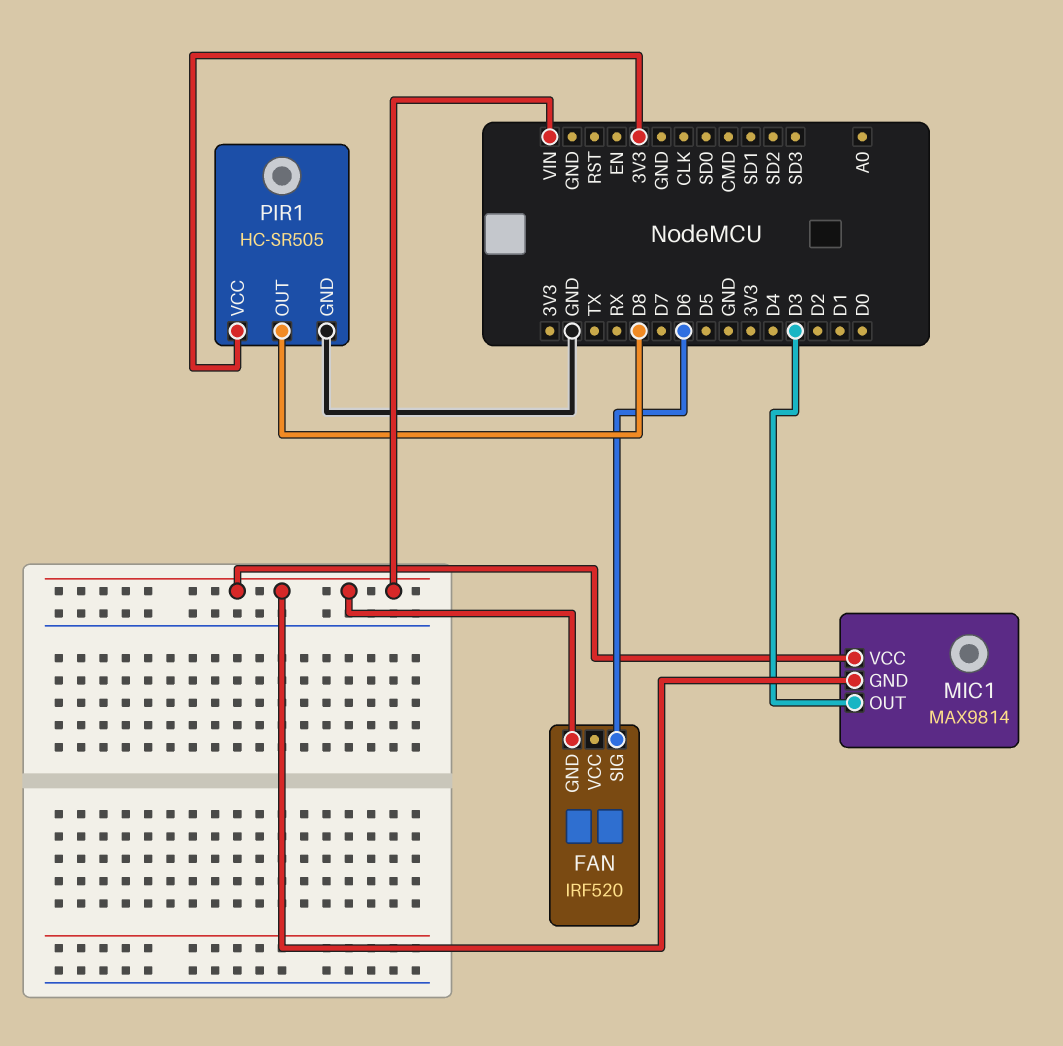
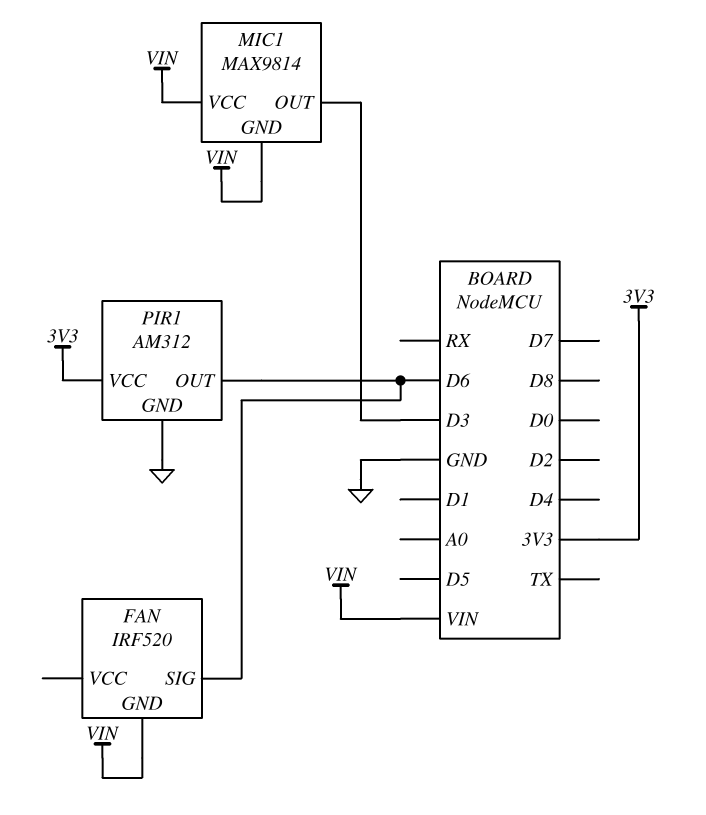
PIR1: HC-SR505 -> AM312
PIR1 pin OUT: D8 -> D6

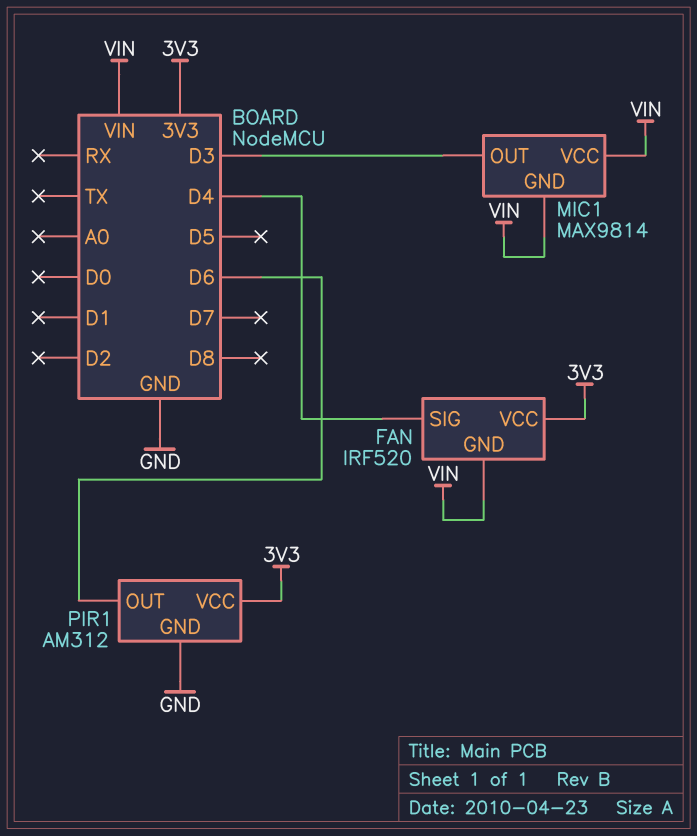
FAN pin SIG: D6 -> D4
FAN pin VCC: none -> 3V3

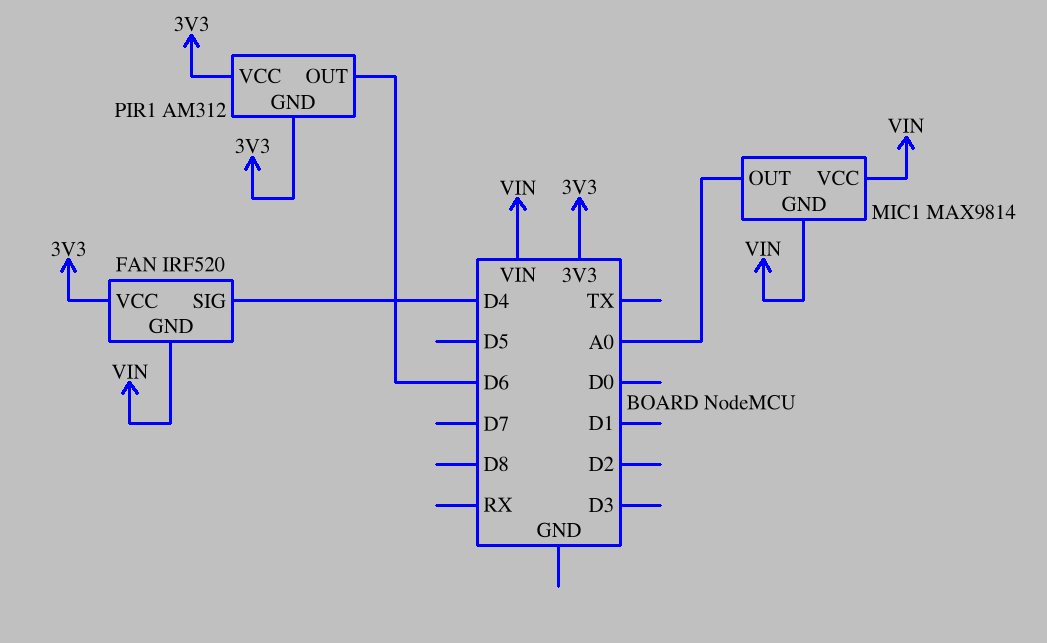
MIC1 pin OUT: D3 -> A0
PIR1 pin GND: GND -> 3V3

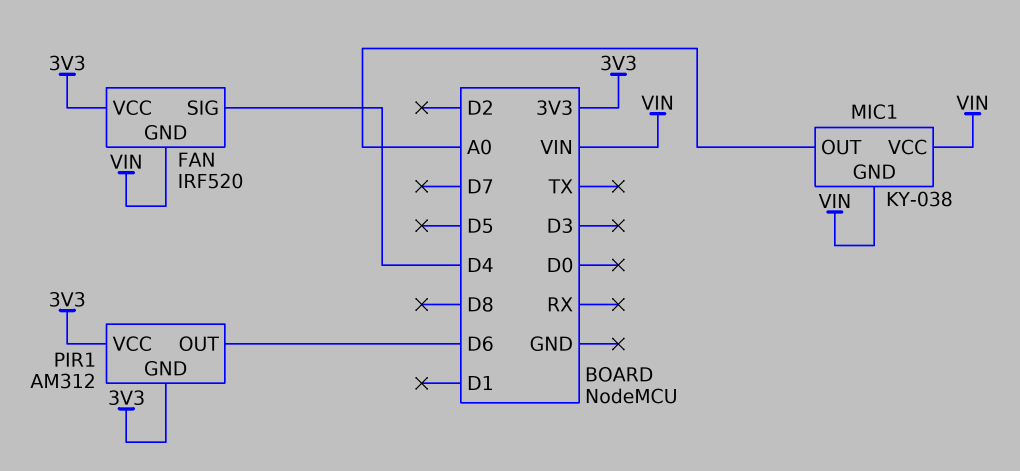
MIC1: MAX9814 -> KY-038

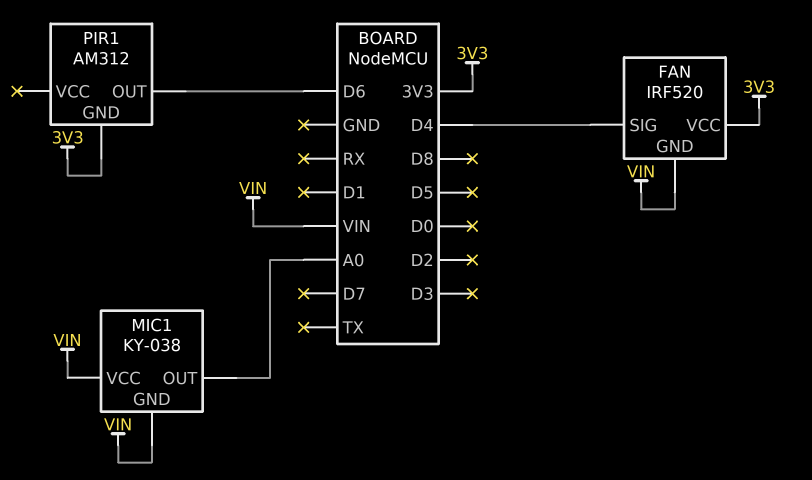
PIR1 pin VCC: 3V3 -> none

